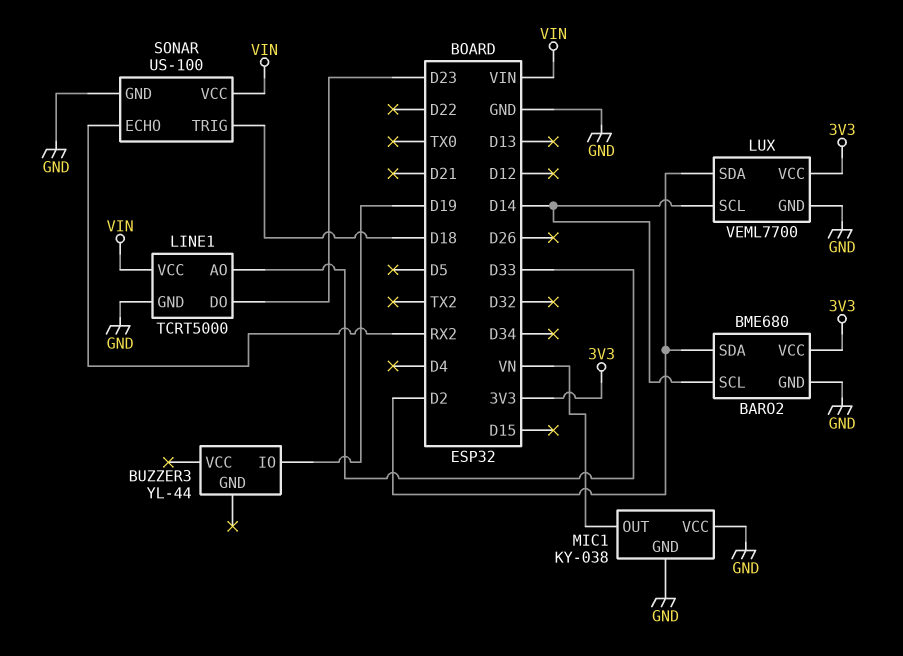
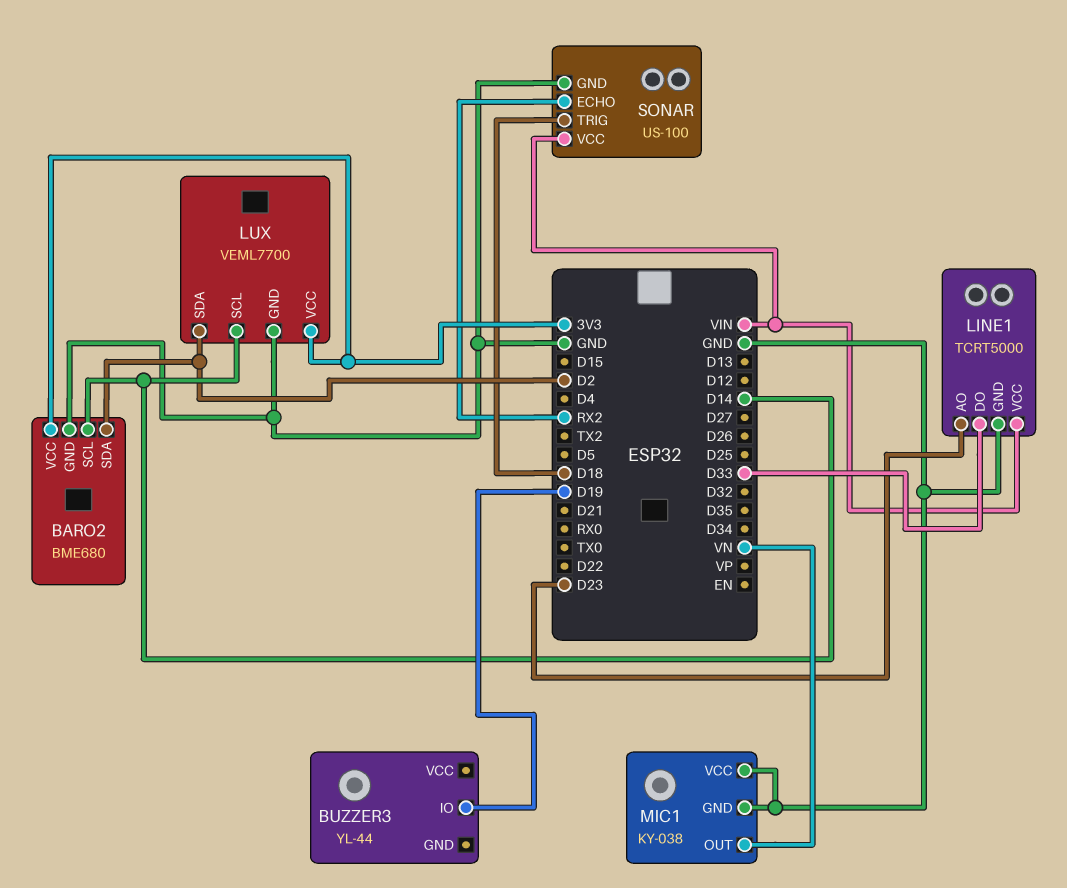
LINE1 pin AO: D33 -> D23
LINE1 pin DO: D23 -> D33

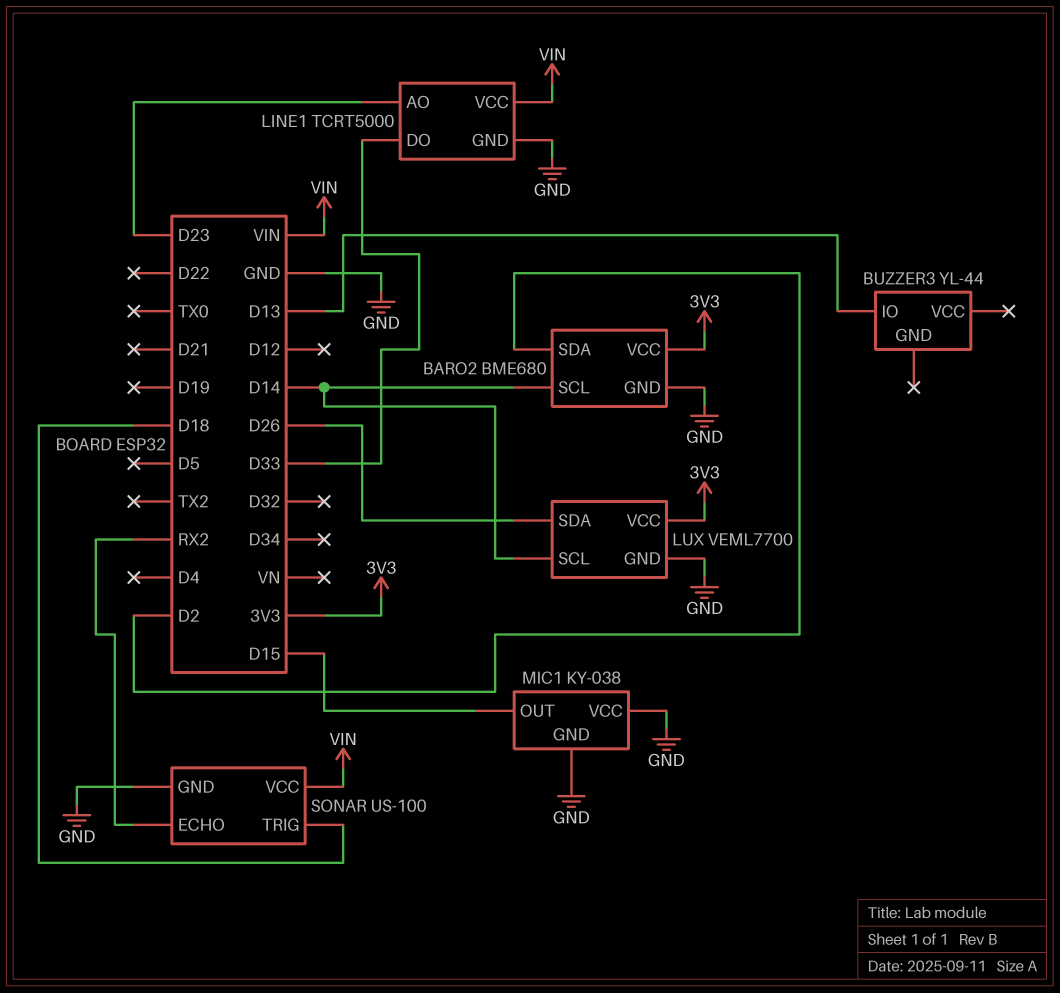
BUZZER3 pin IO: D19 -> D13
LUX pin SDA: D2 -> D26
MIC1 pin OUT: VN -> D15

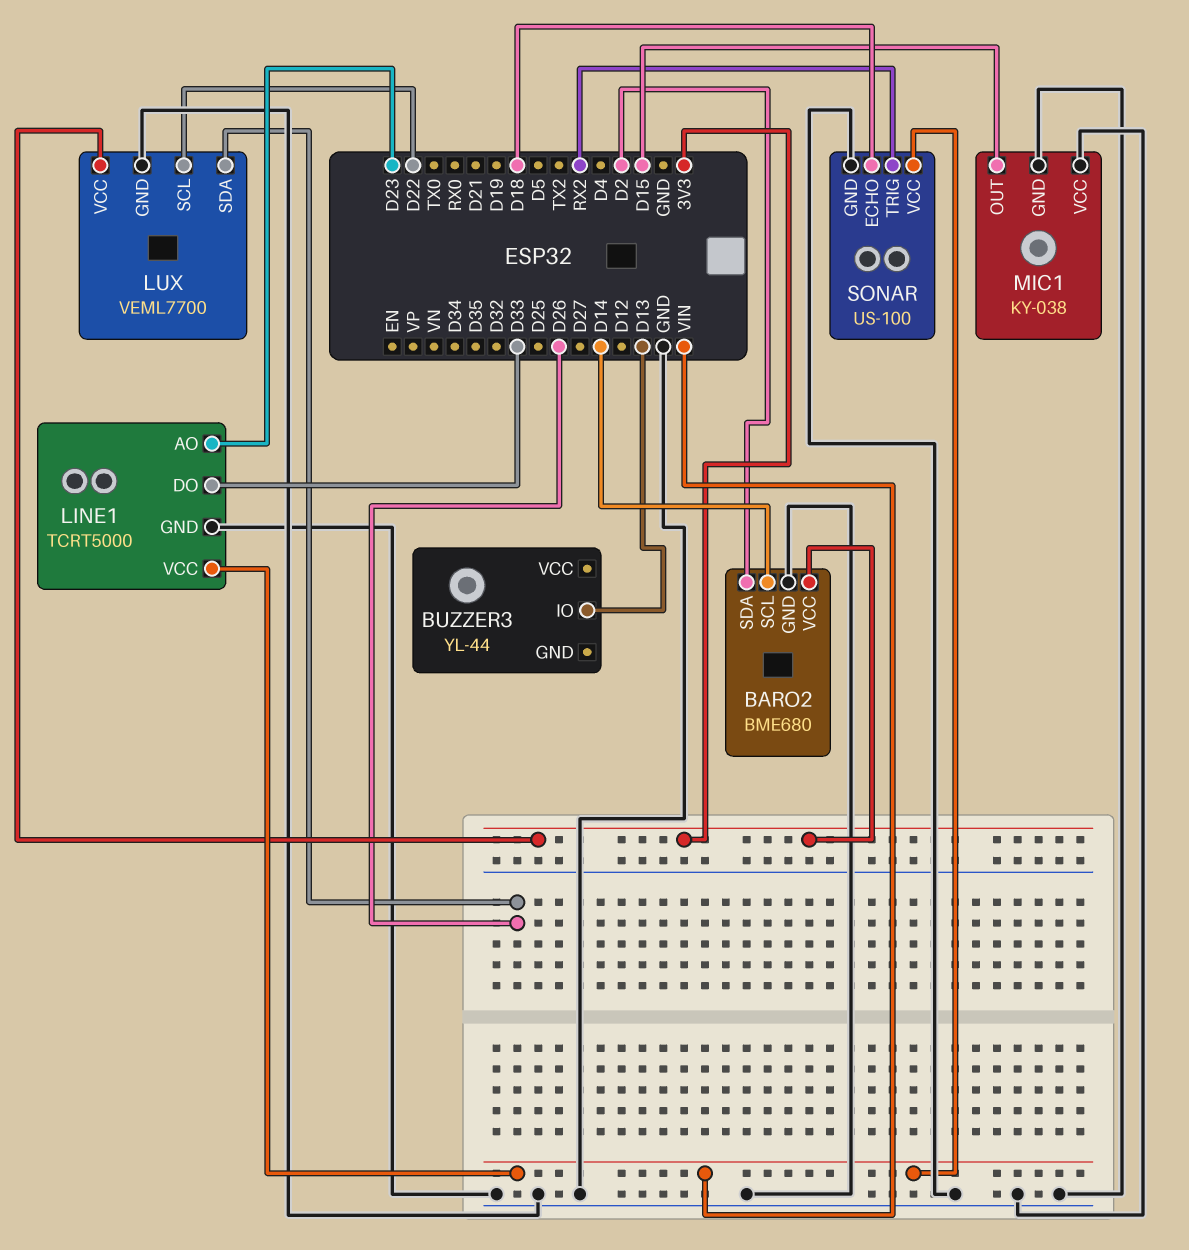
LUX pin SCL: D14 -> D22
SONAR pin ECHO: RX2 -> D18
SONAR pin TRIG: D18 -> RX2

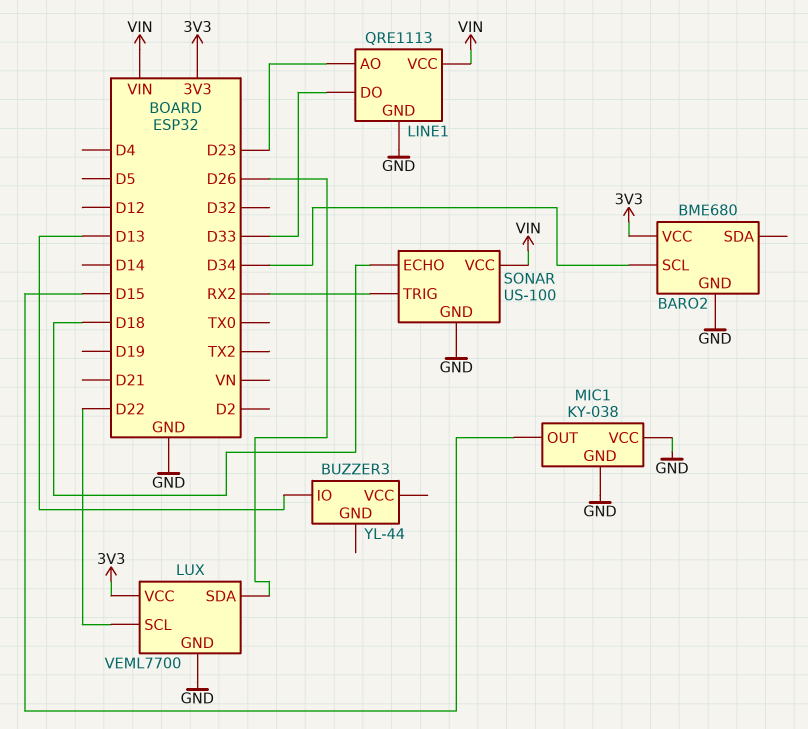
BARO2 pin SCL: D14 -> D34
BARO2 pin SDA: D2 -> none
LINE1: TCRT5000 -> QRE1113

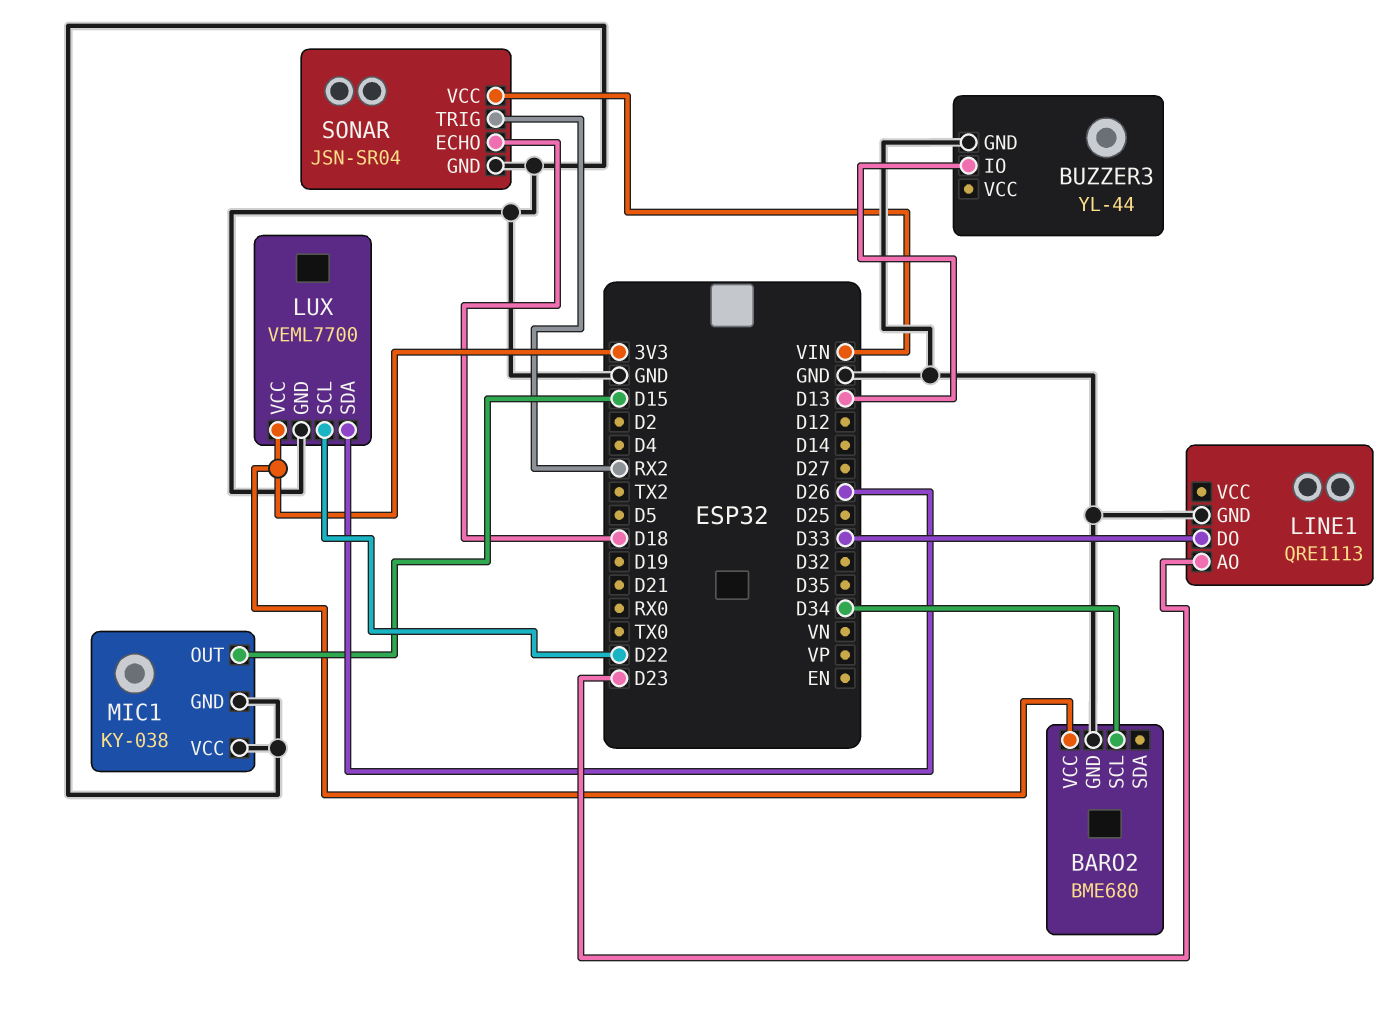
BUZZER3 pin GND: none -> GND
LINE1 pin VCC: VIN -> none
SONAR: US-100 -> JSN-SR04

